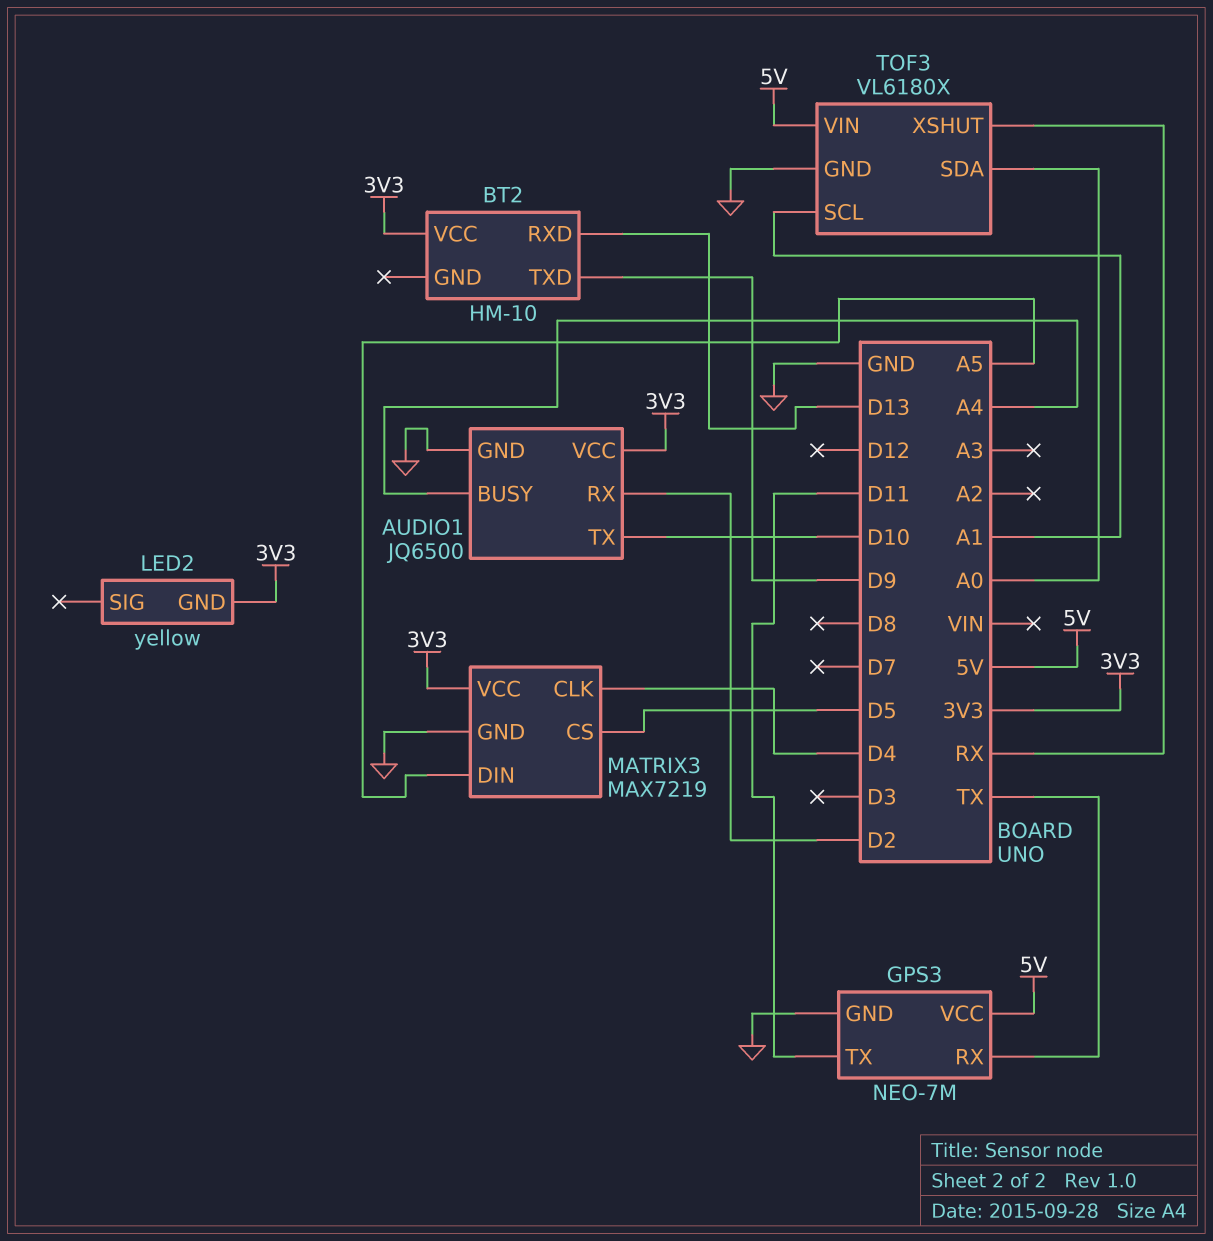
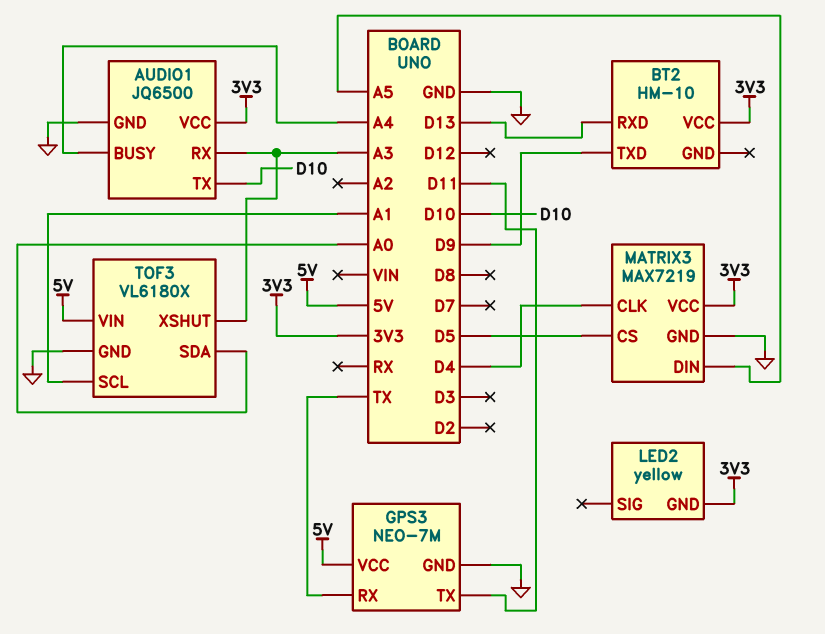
AUDIO1 pin RX: D2 -> A3
TOF3 pin XSHUT: RX -> A3

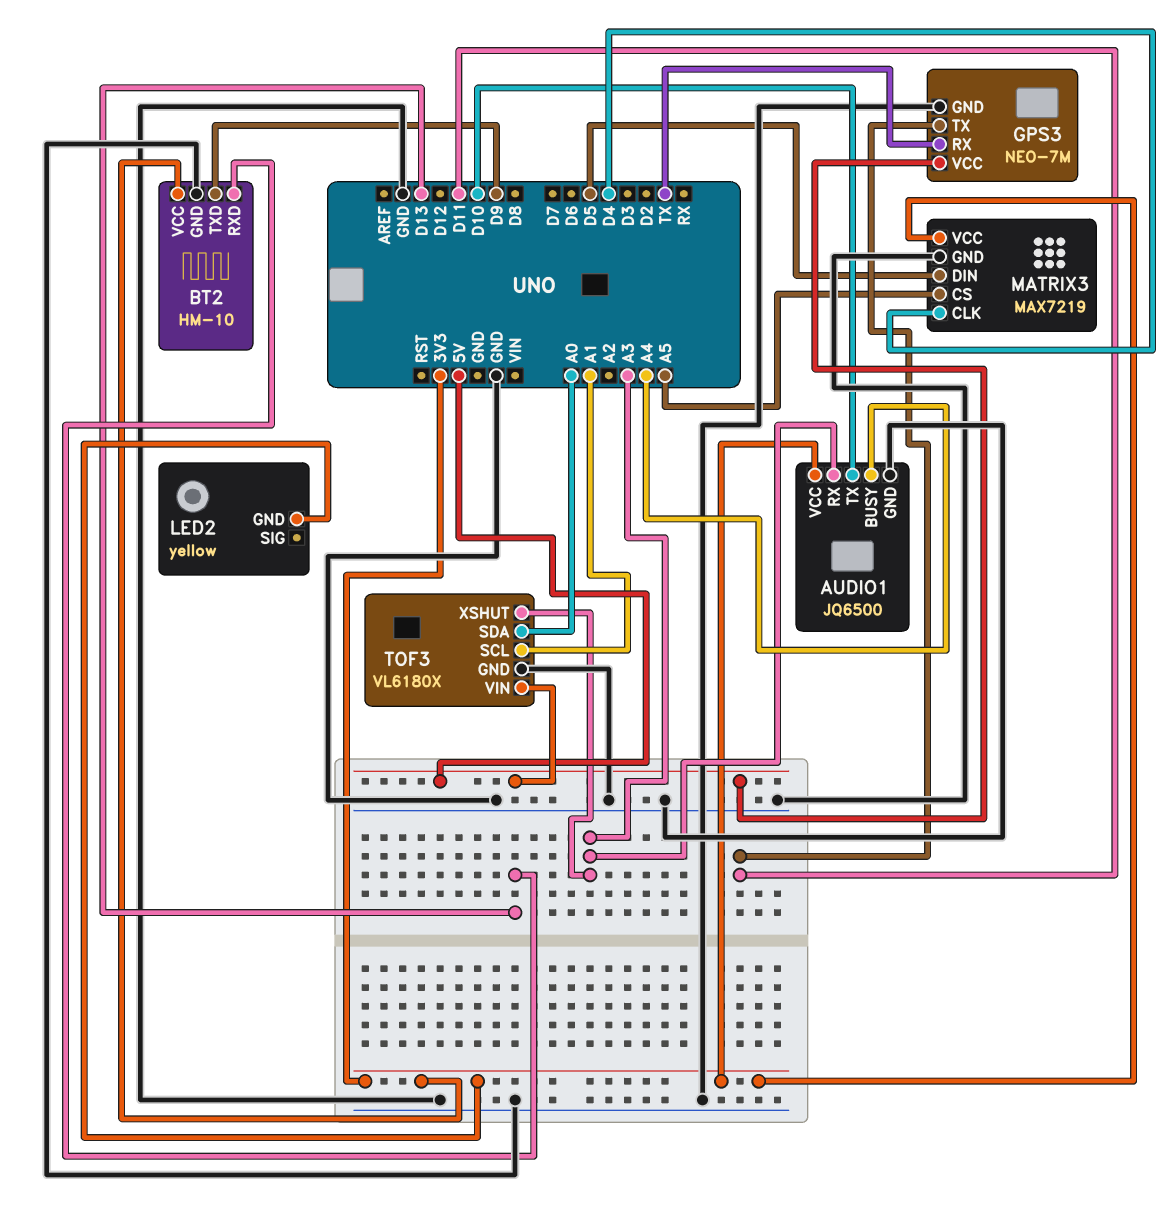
BT2 pin GND: none -> GND
MATRIX3 pin CS: D5 -> A5
MATRIX3 pin DIN: A5 -> D5

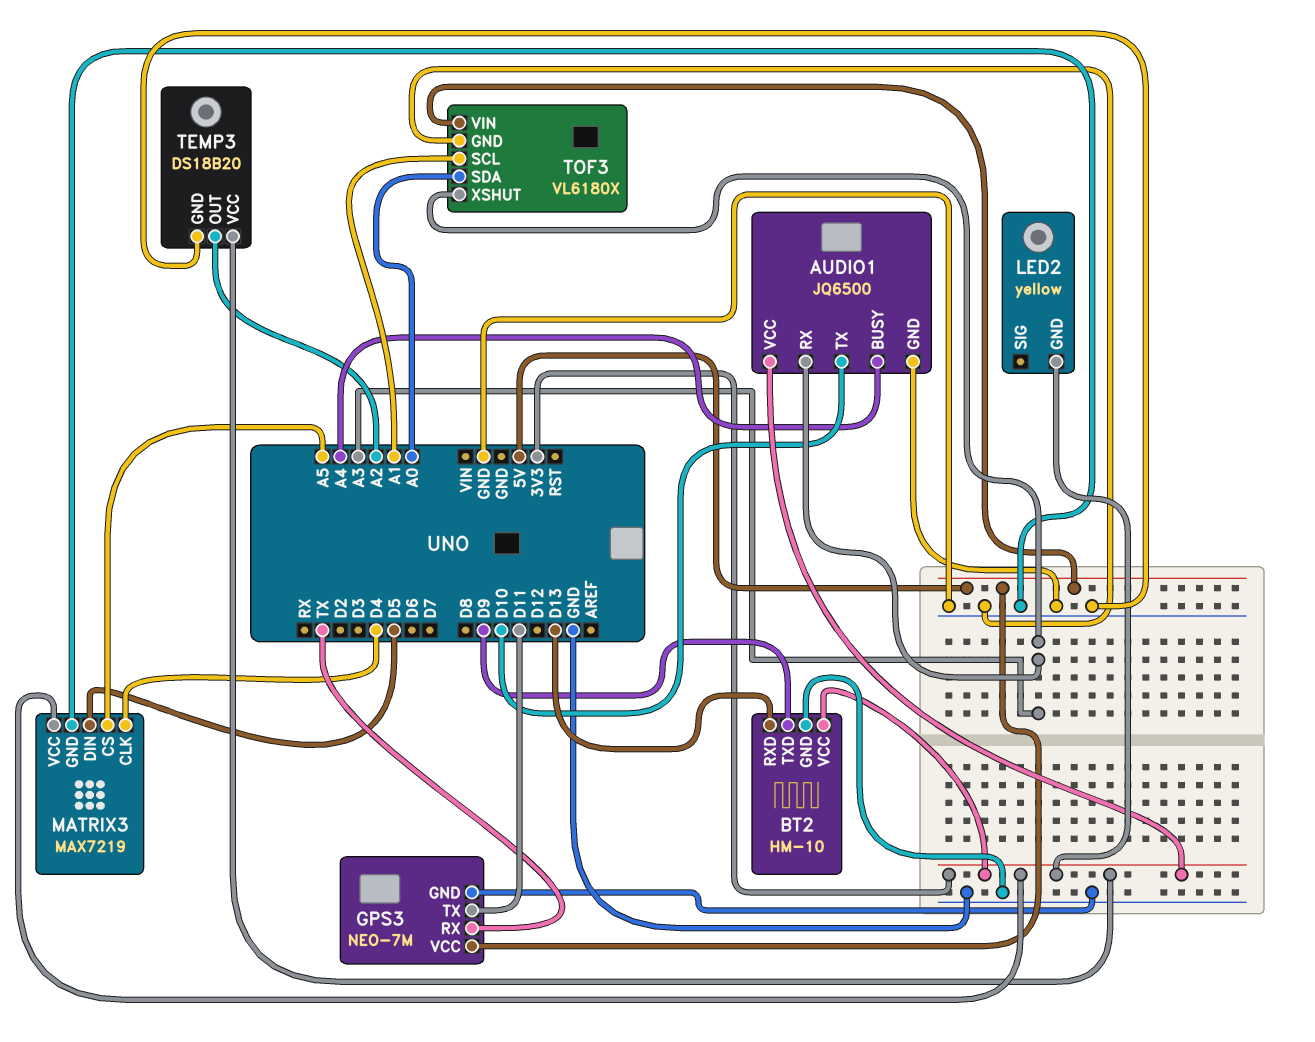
TEMP3: none -> DS18B20
TEMP3 pin GND: none -> GND
TEMP3 pin OUT: none -> A2
TEMP3 pin VCC: none -> 3V3

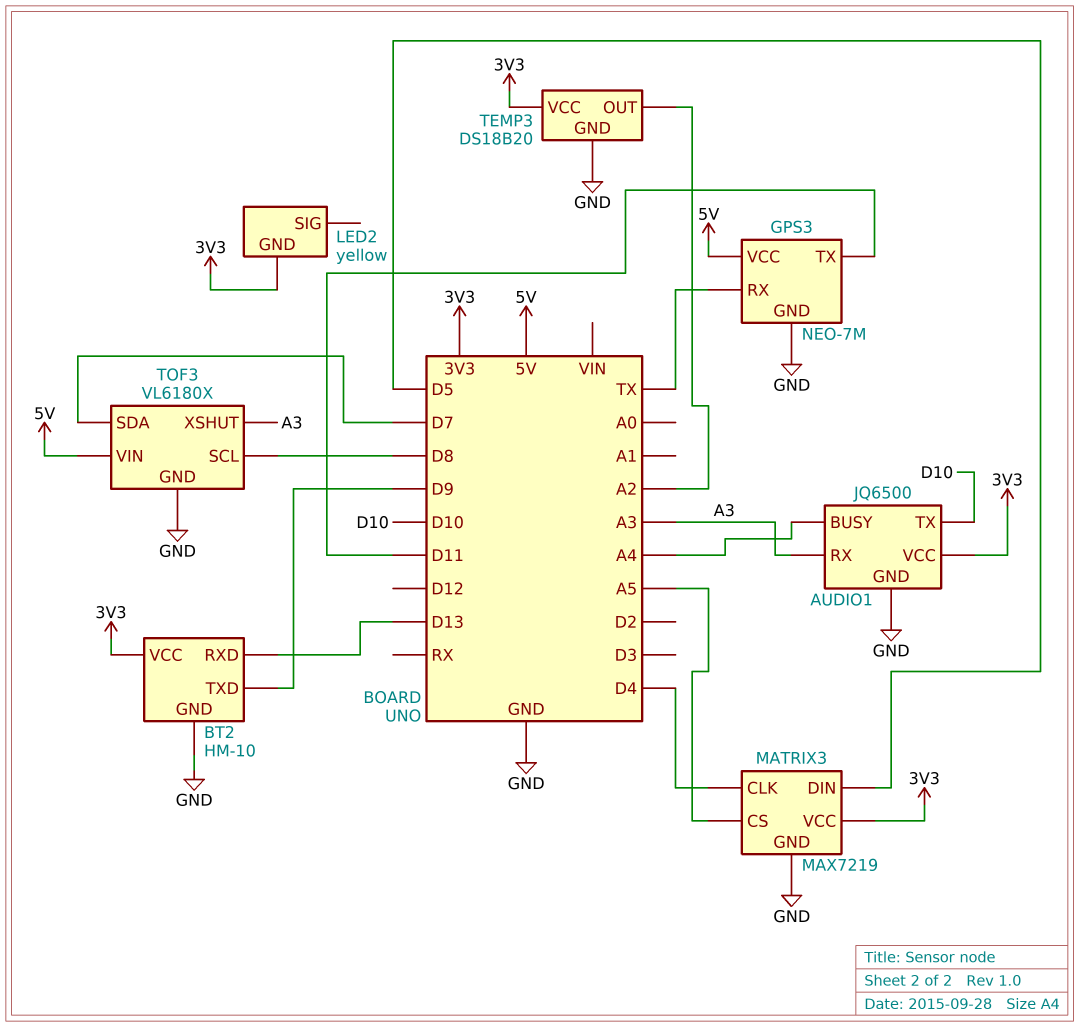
TOF3 pin SCL: A1 -> D8
TOF3 pin SDA: A0 -> D7

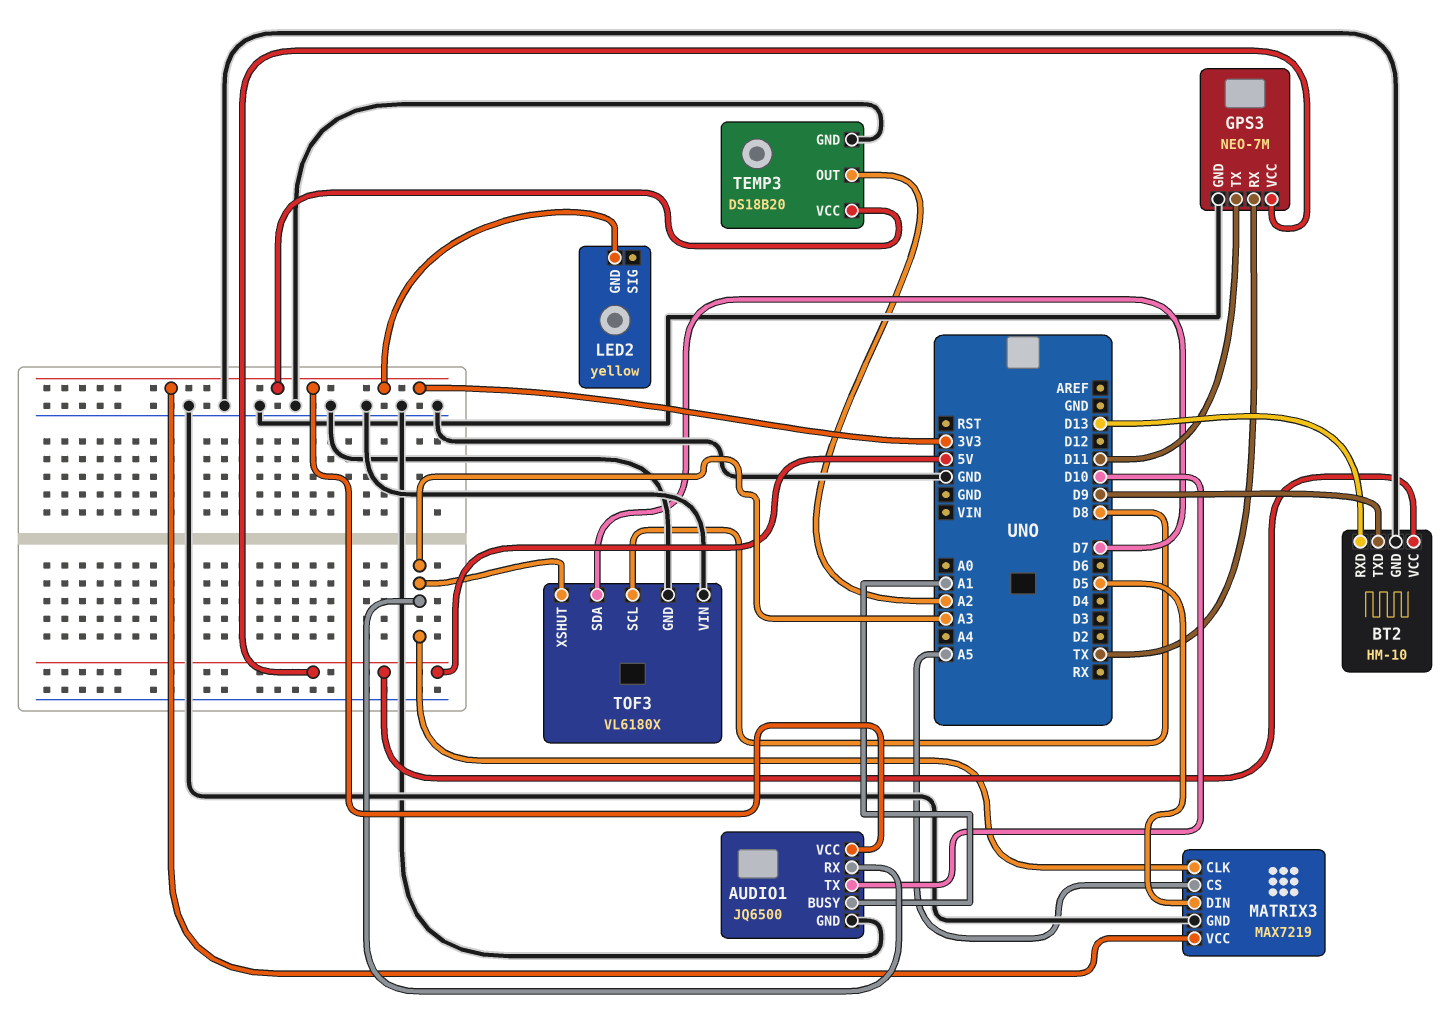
AUDIO1 pin BUSY: A4 -> A1
BT2 pin VCC: 3V3 -> 5V
MATRIX3 pin CLK: D4 -> A3
TOF3 pin VIN: 5V -> GND

